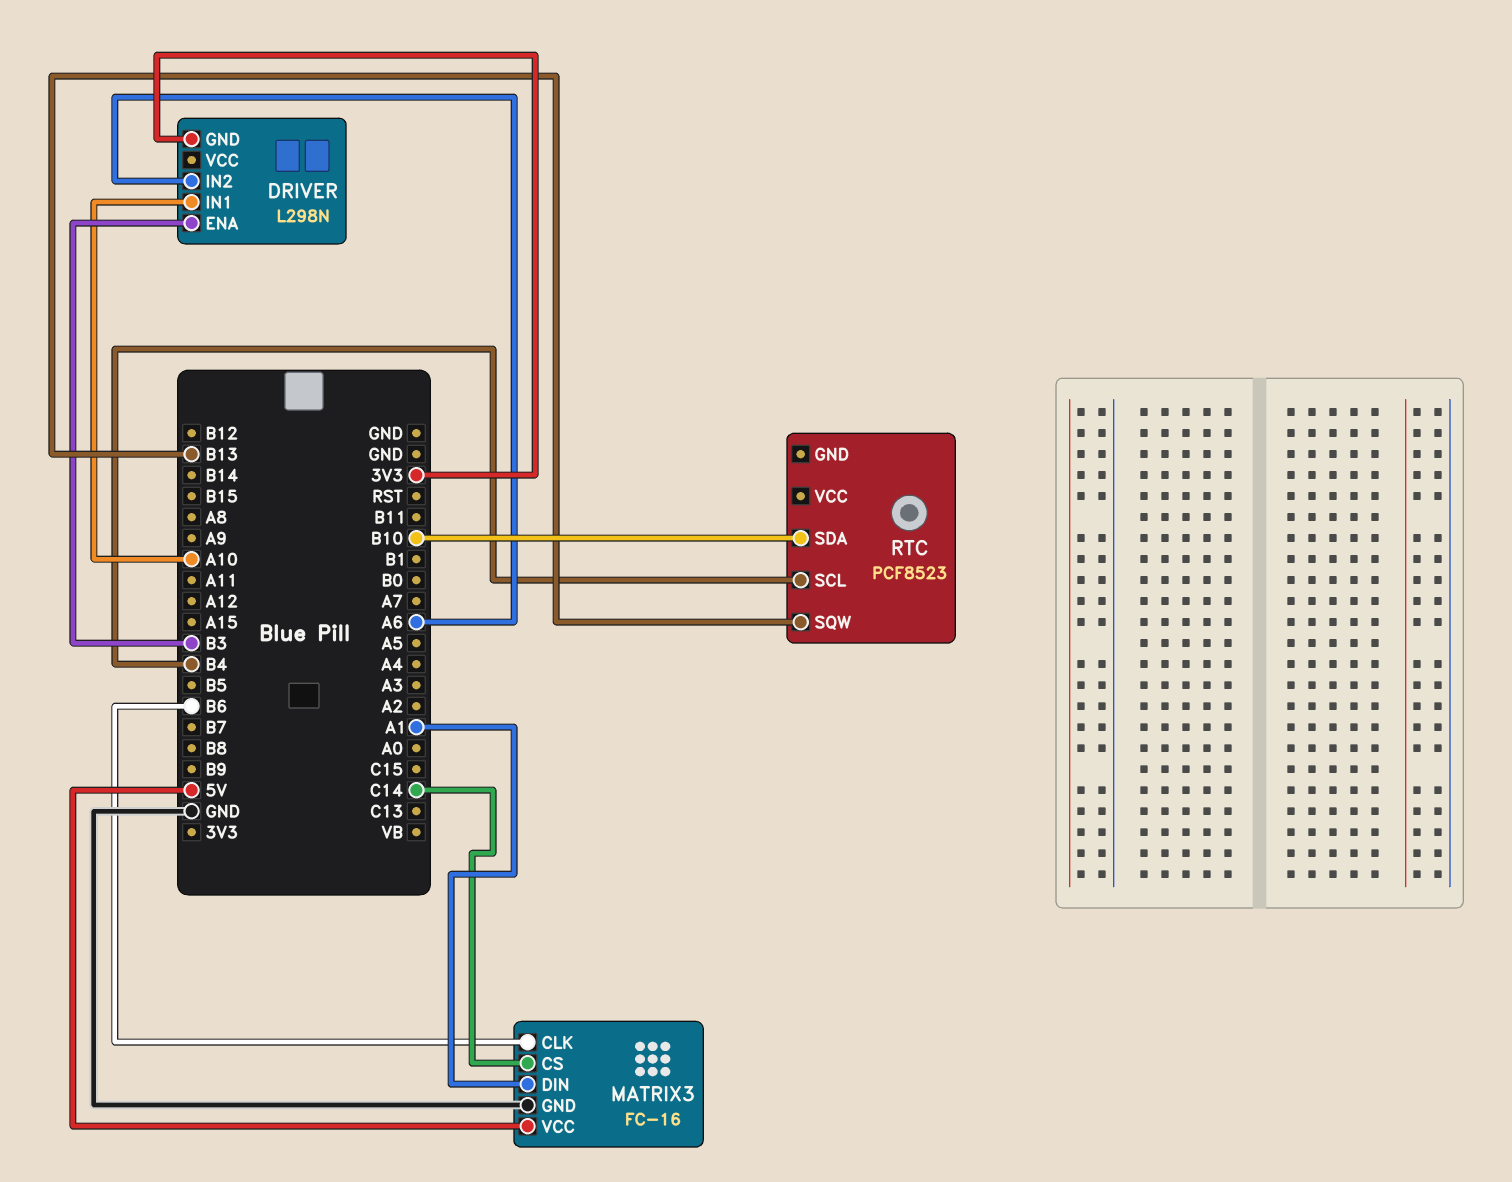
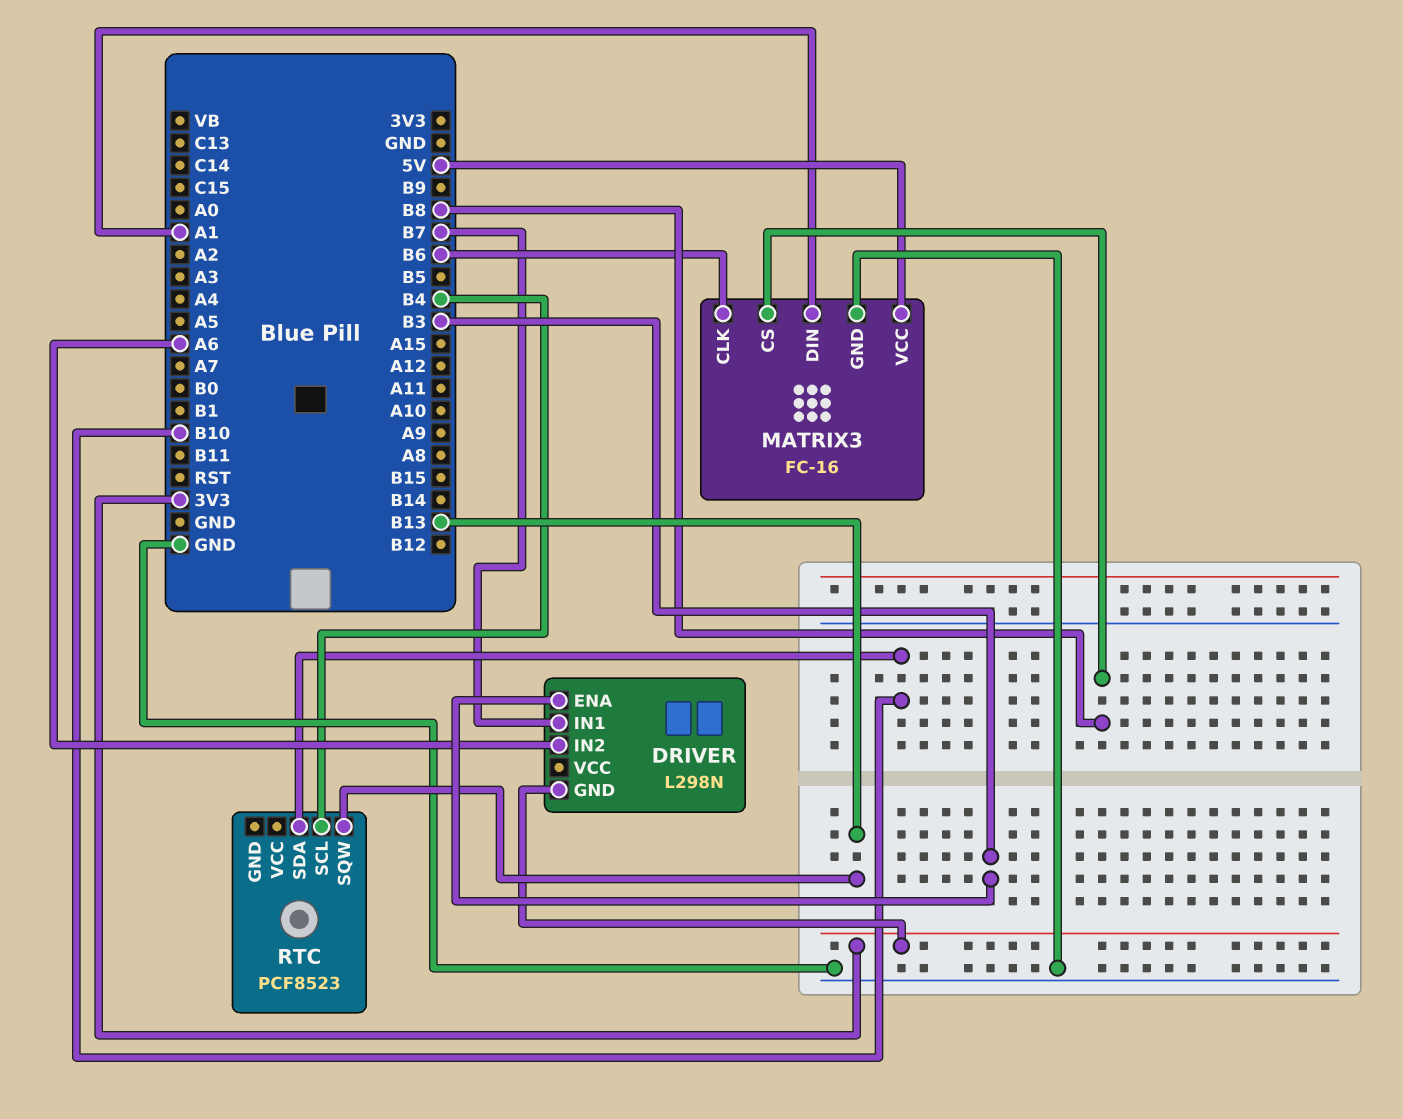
DRIVER pin IN1: A10 -> B7
MATRIX3 pin CS: C14 -> B8

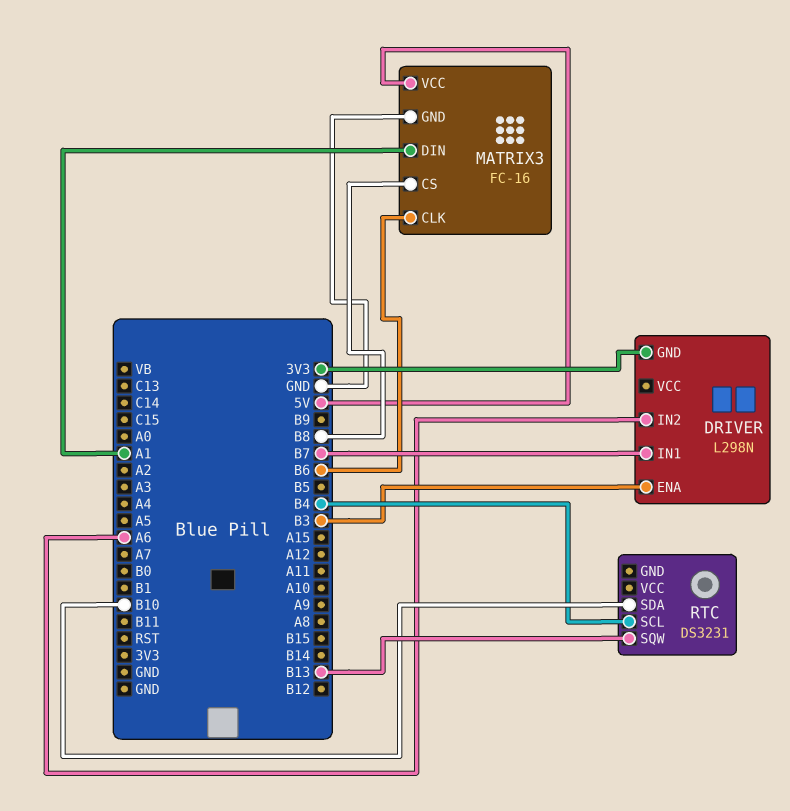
RTC: PCF8523 -> DS3231

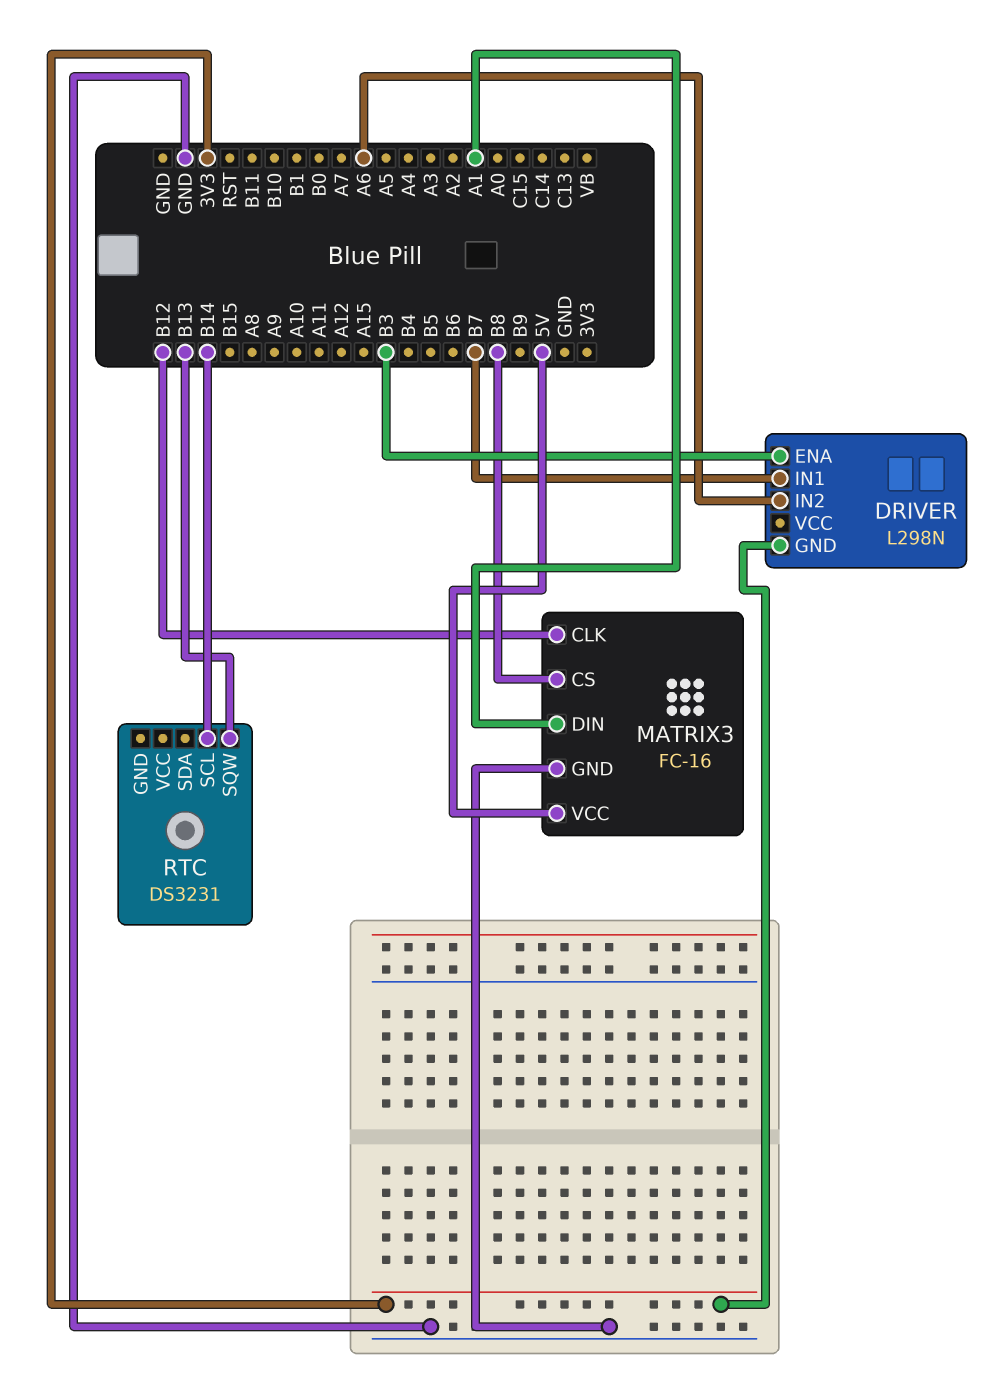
MATRIX3 pin CLK: B6 -> B12
RTC pin SCL: B4 -> B14
RTC pin SDA: B10 -> none

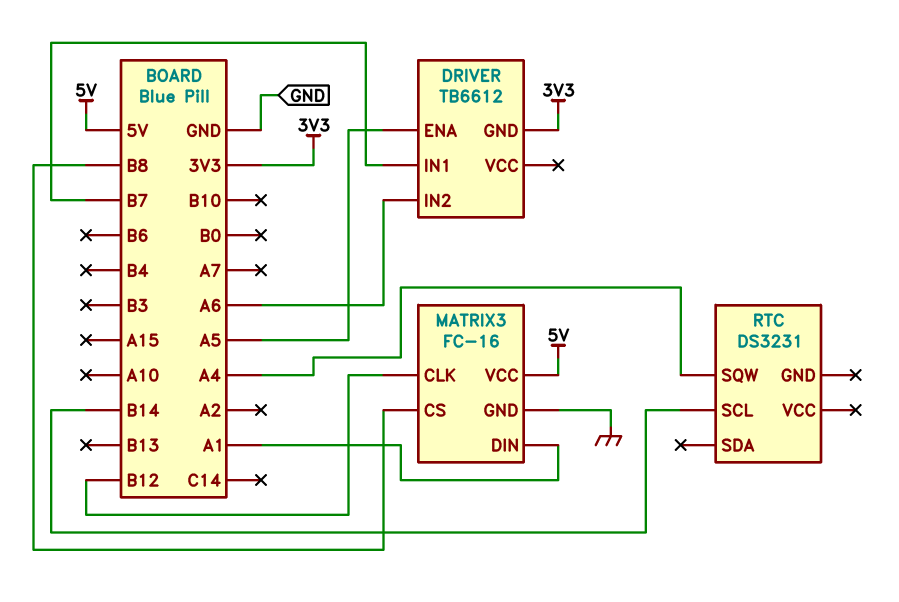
DRIVER: L298N -> TB6612
DRIVER pin ENA: B3 -> A5
RTC pin SQW: B13 -> A4

